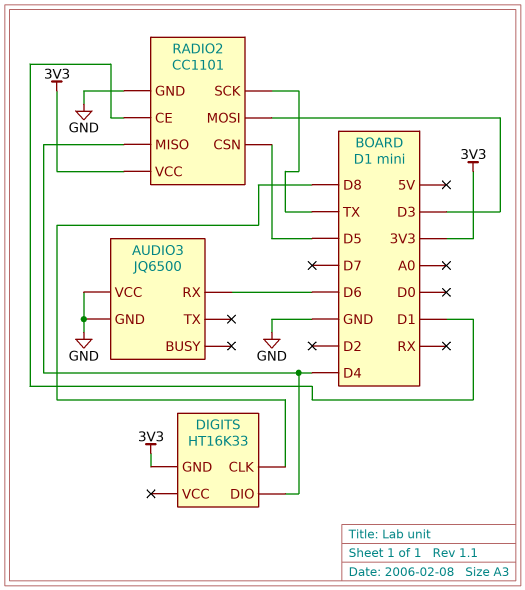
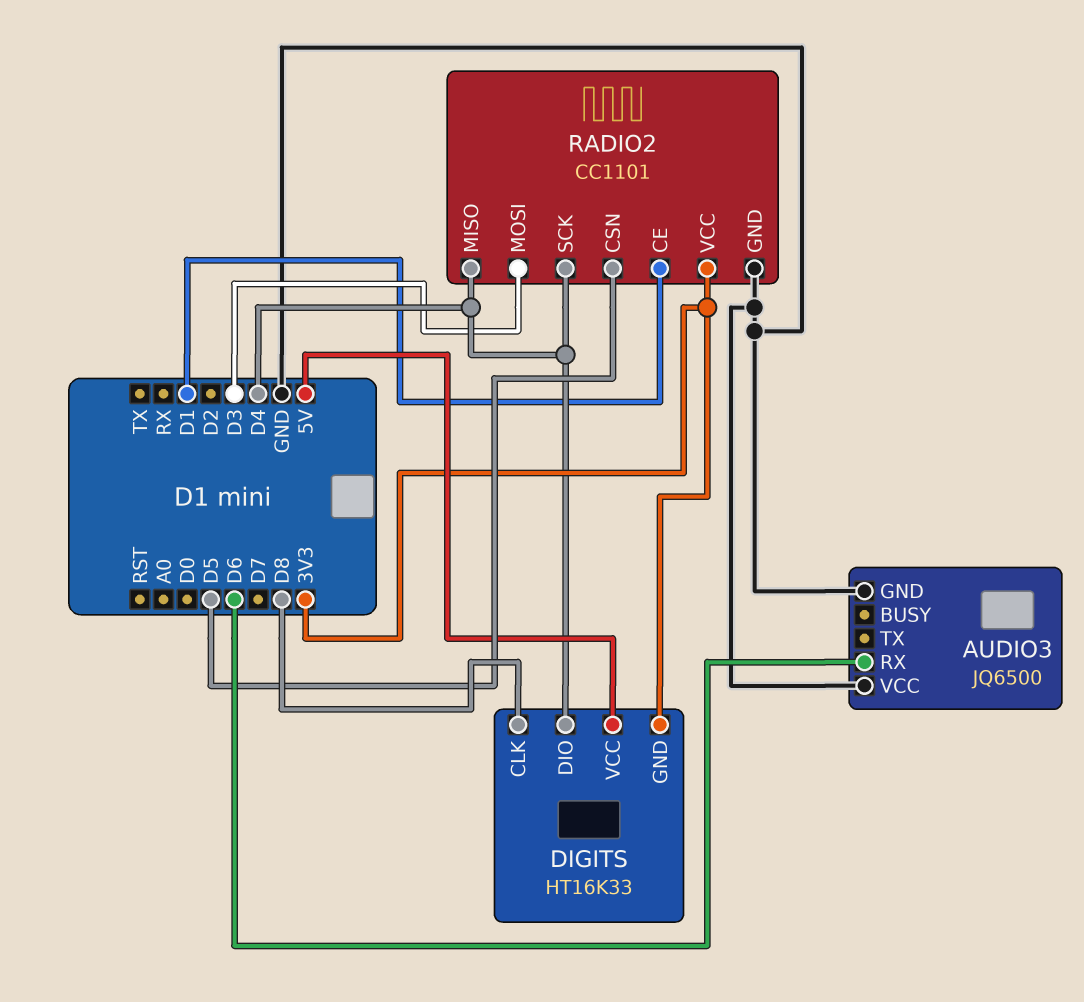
DIGITS pin VCC: none -> 5V
RADIO2 pin SCK: TX -> D4

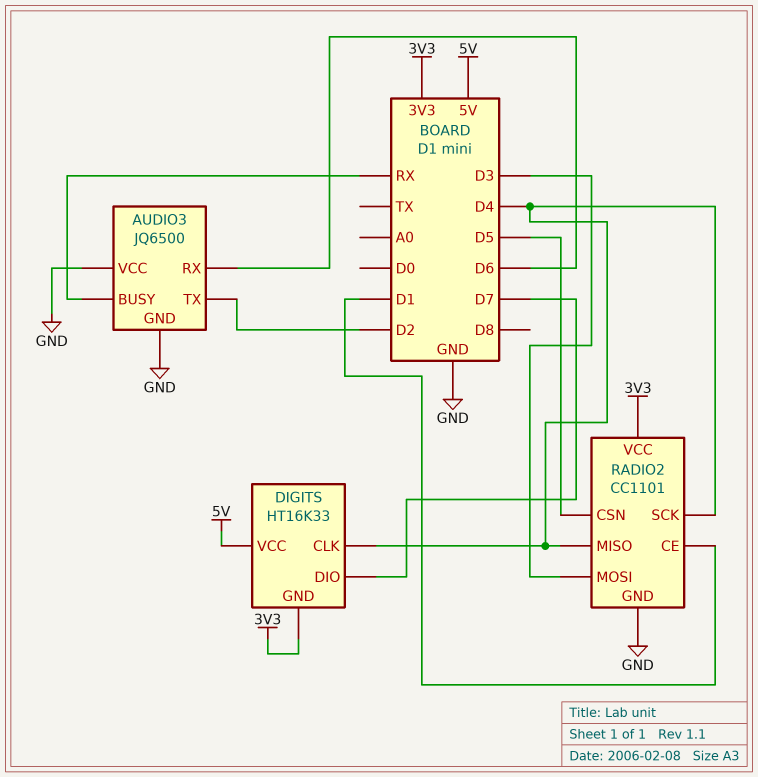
AUDIO3 pin BUSY: none -> RX
AUDIO3 pin TX: none -> D2
DIGITS pin CLK: D8 -> D4
DIGITS pin DIO: D4 -> D7

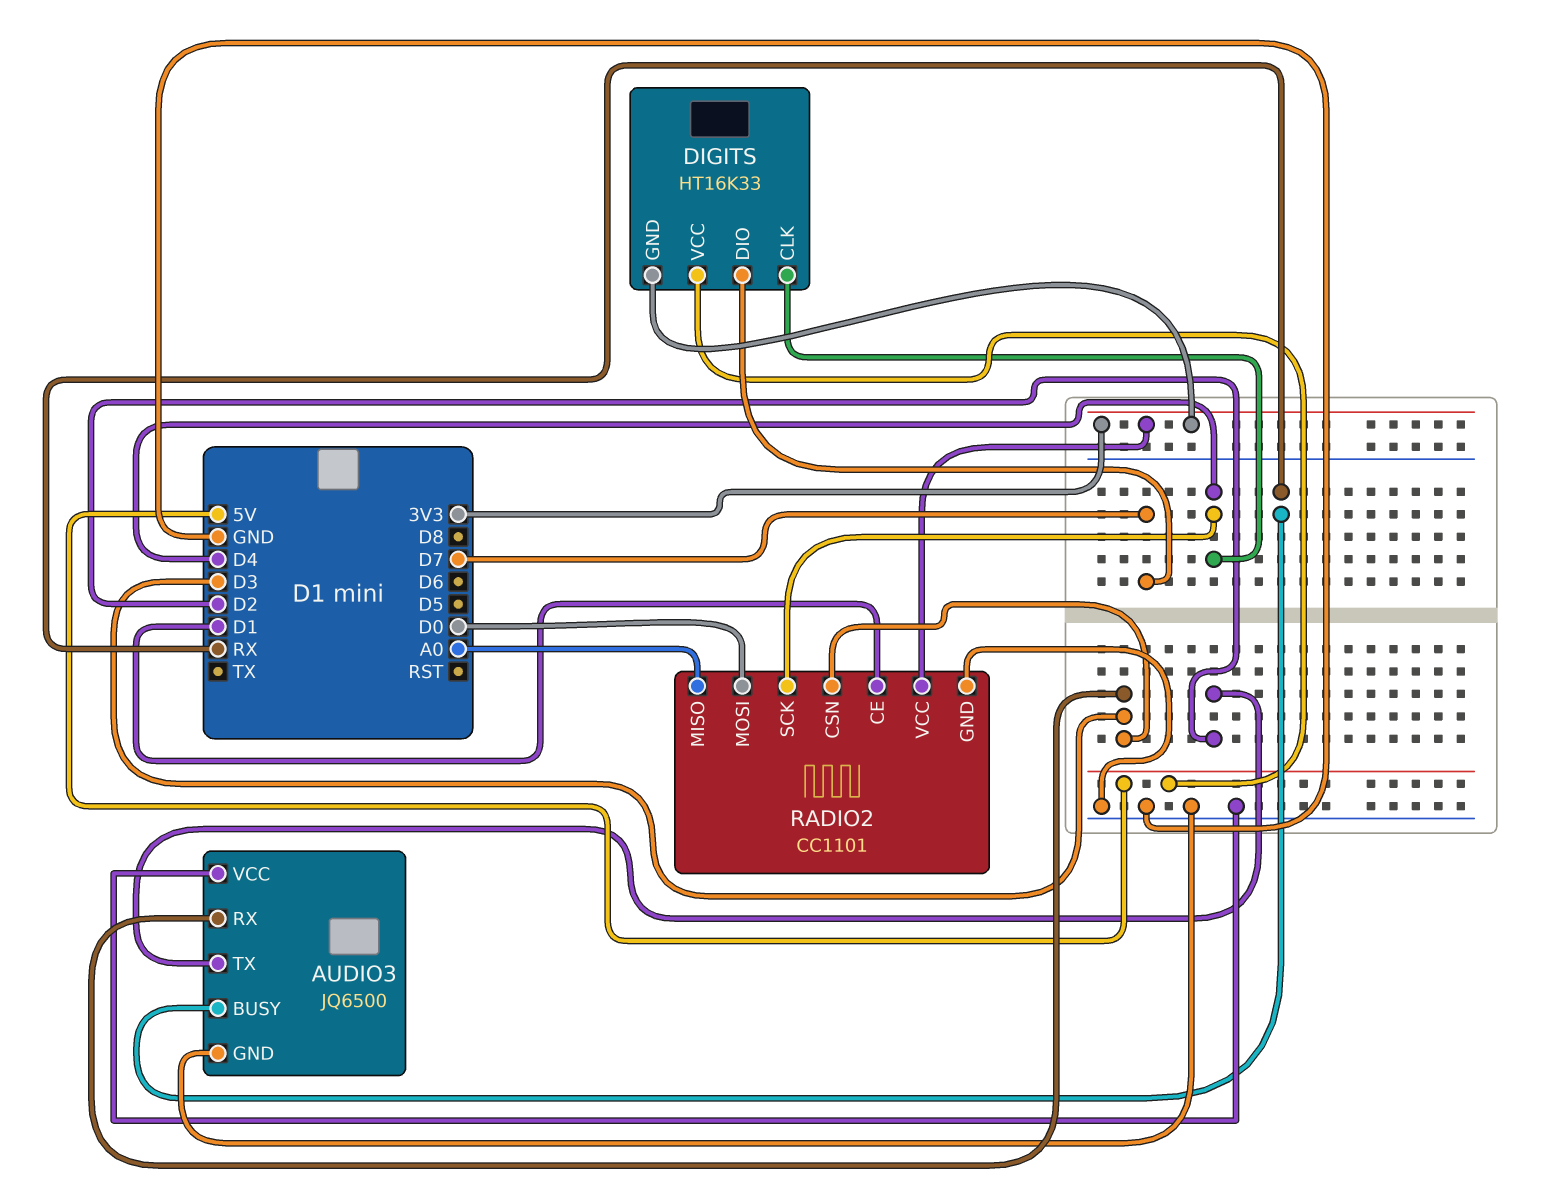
AUDIO3 pin RX: D6 -> D3
RADIO2 pin CSN: D5 -> D3
RADIO2 pin MISO: D4 -> A0
RADIO2 pin MOSI: D3 -> D0

